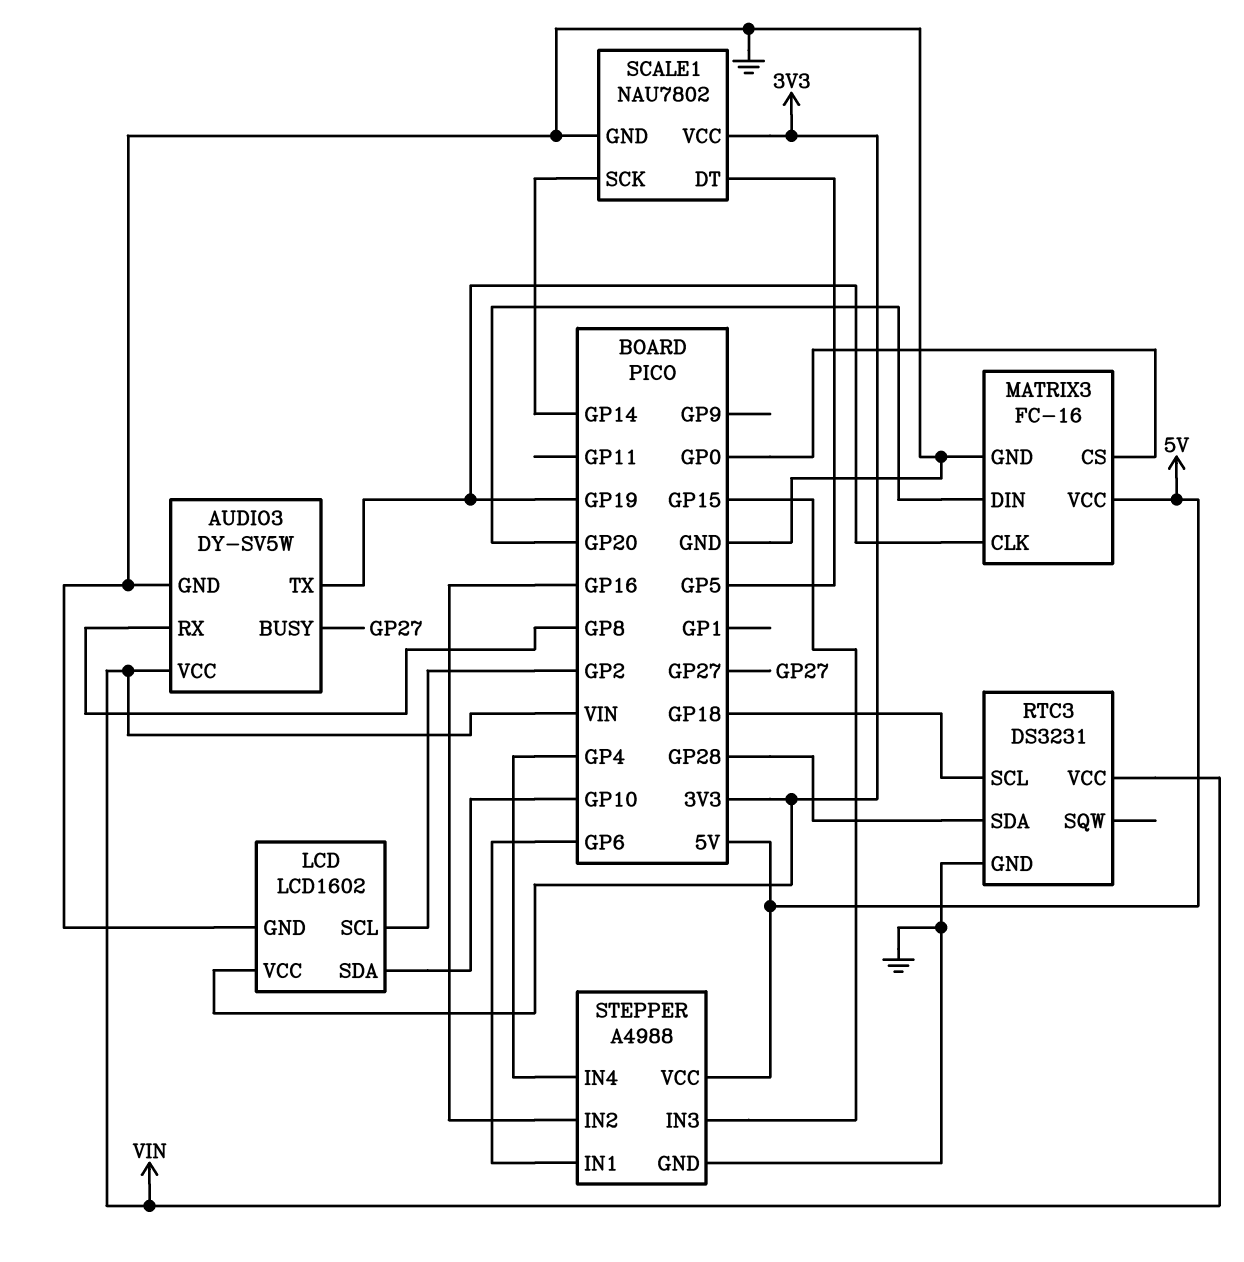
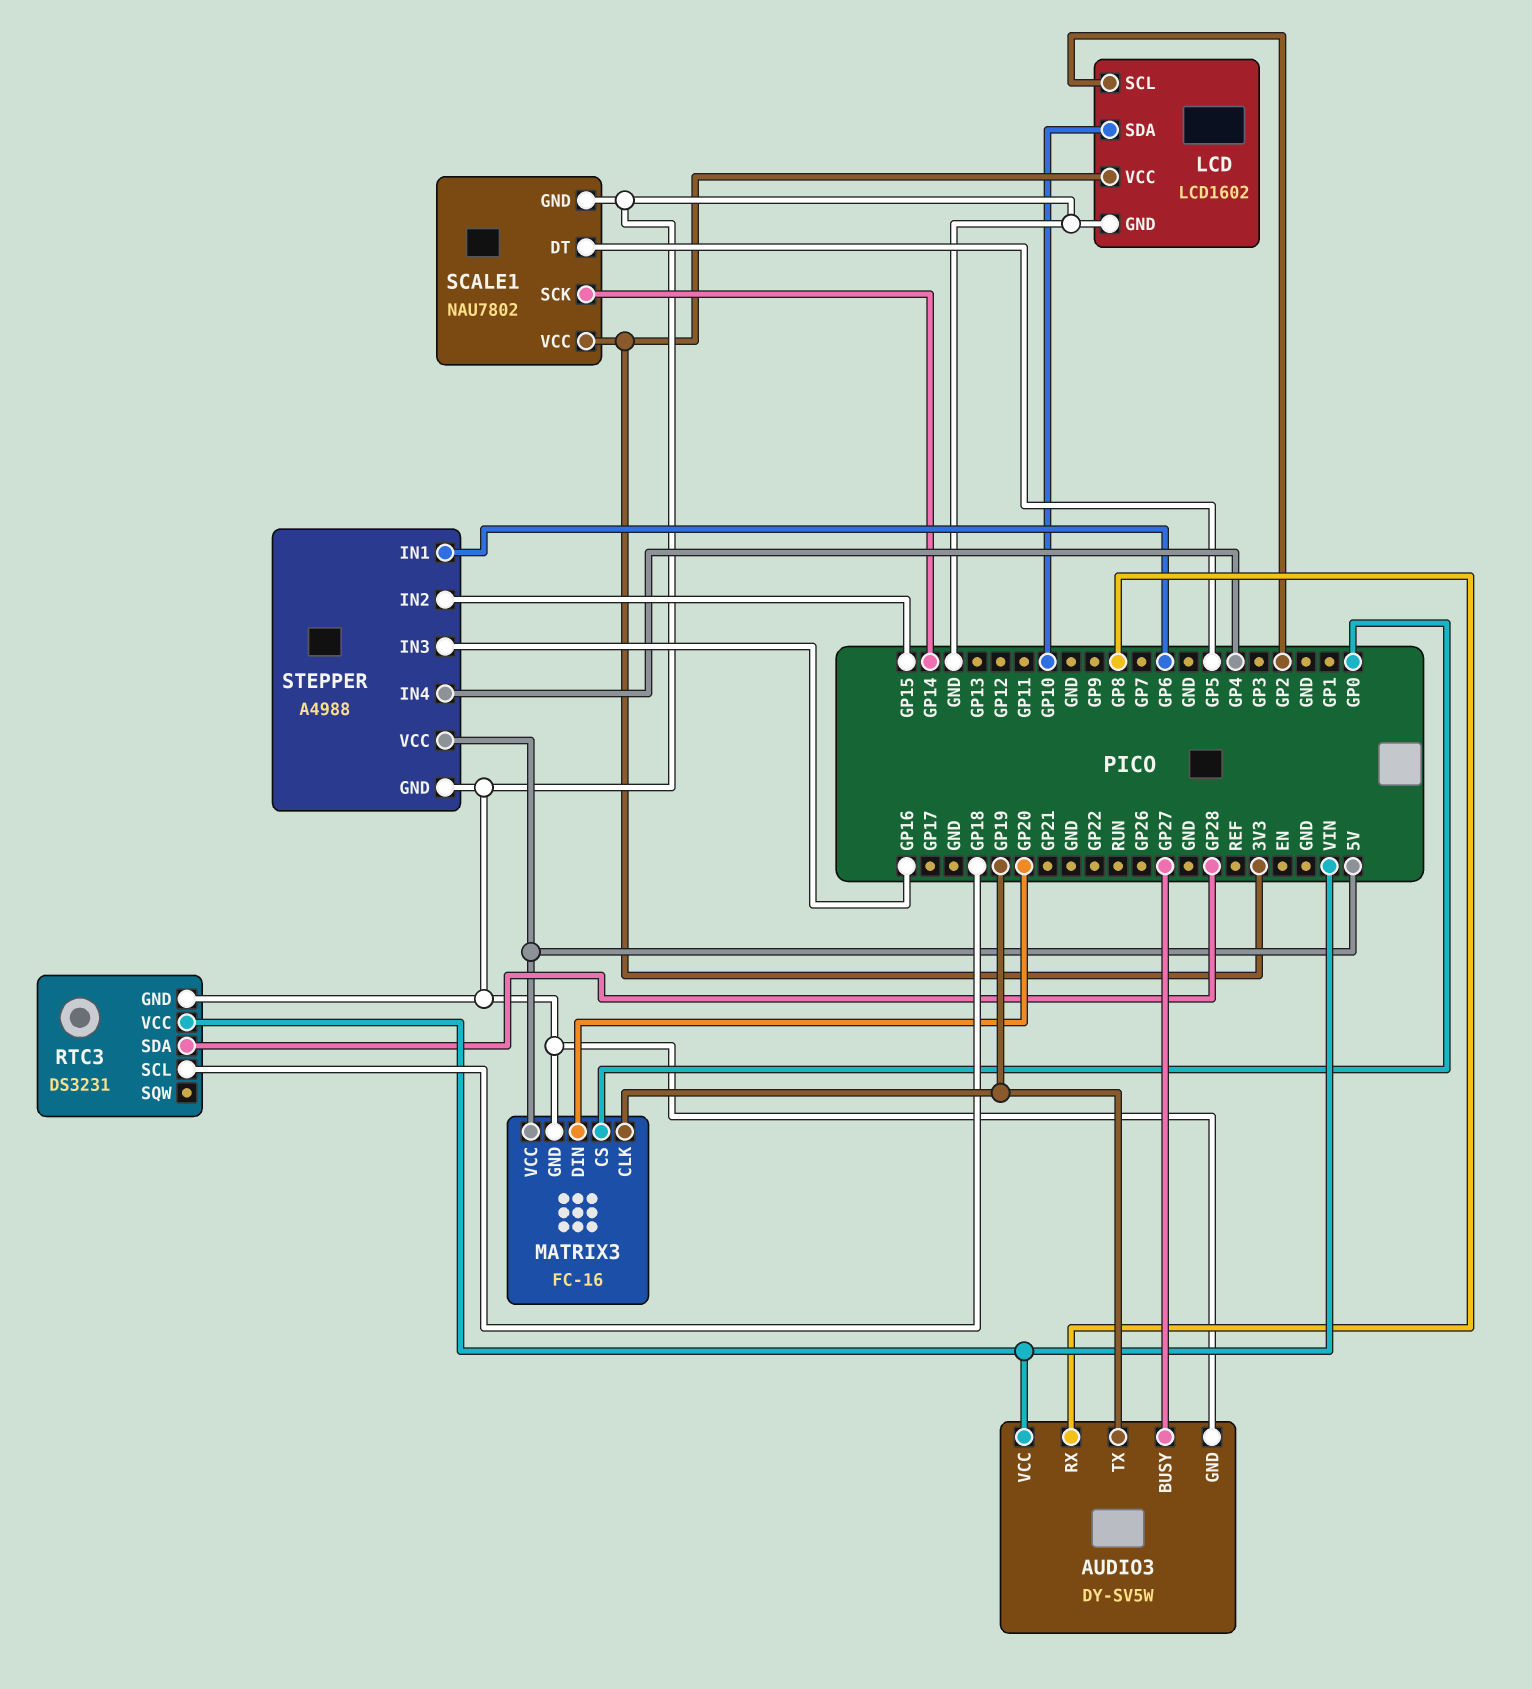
STEPPER pin IN2: GP16 -> GP15
STEPPER pin IN3: GP15 -> GP16

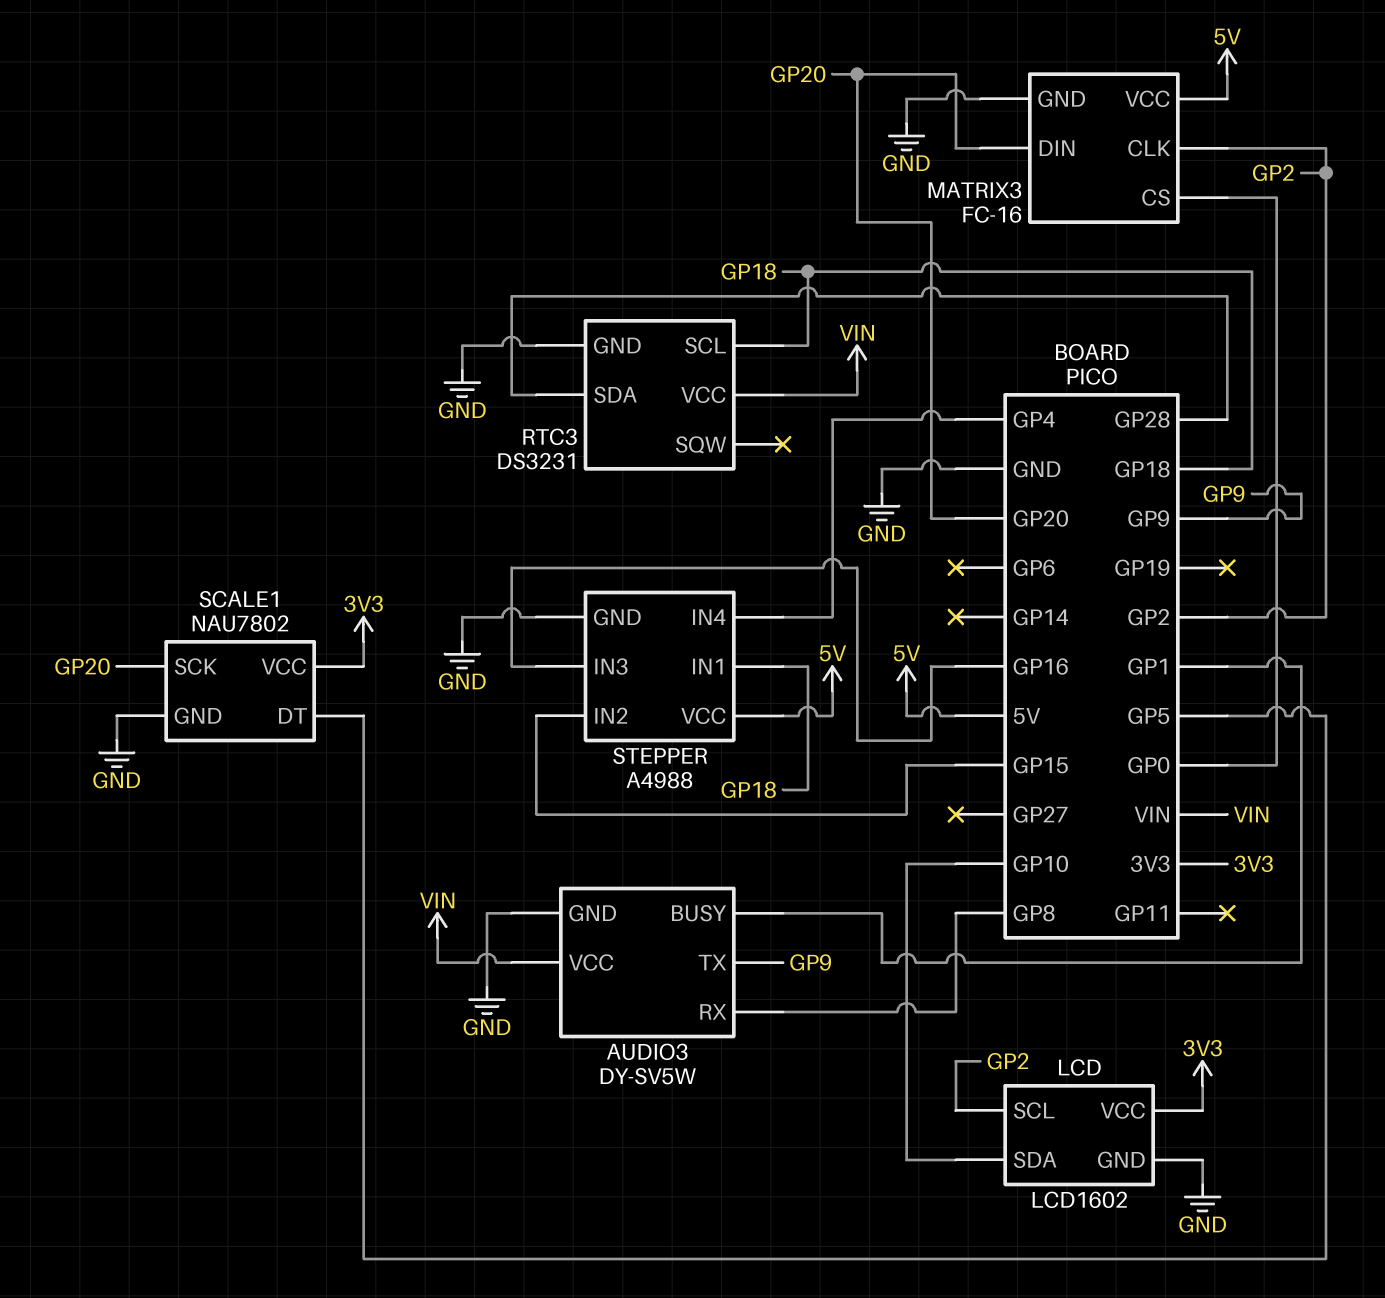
AUDIO3 pin BUSY: GP27 -> GP1
AUDIO3 pin TX: GP19 -> GP9
MATRIX3 pin CLK: GP19 -> GP2
SCALE1 pin SCK: GP14 -> GP20
STEPPER pin IN1: GP6 -> GP18

